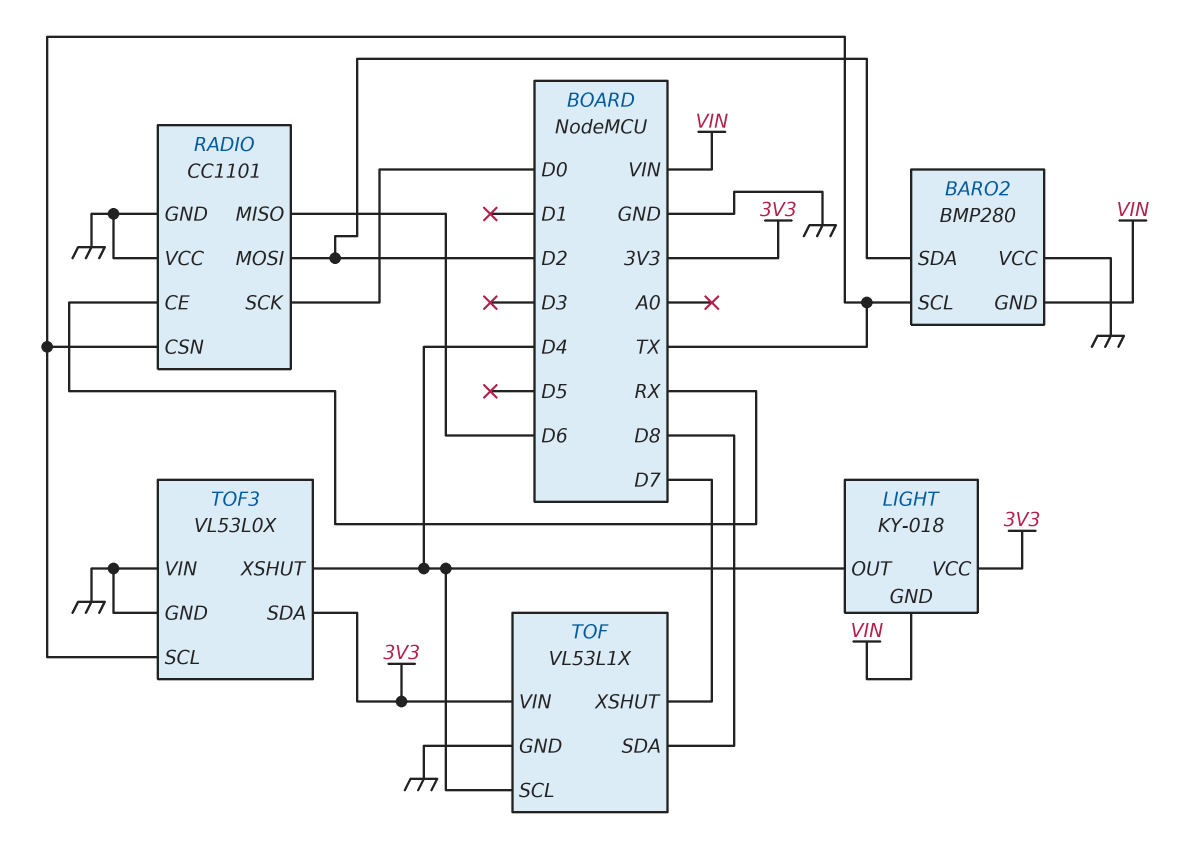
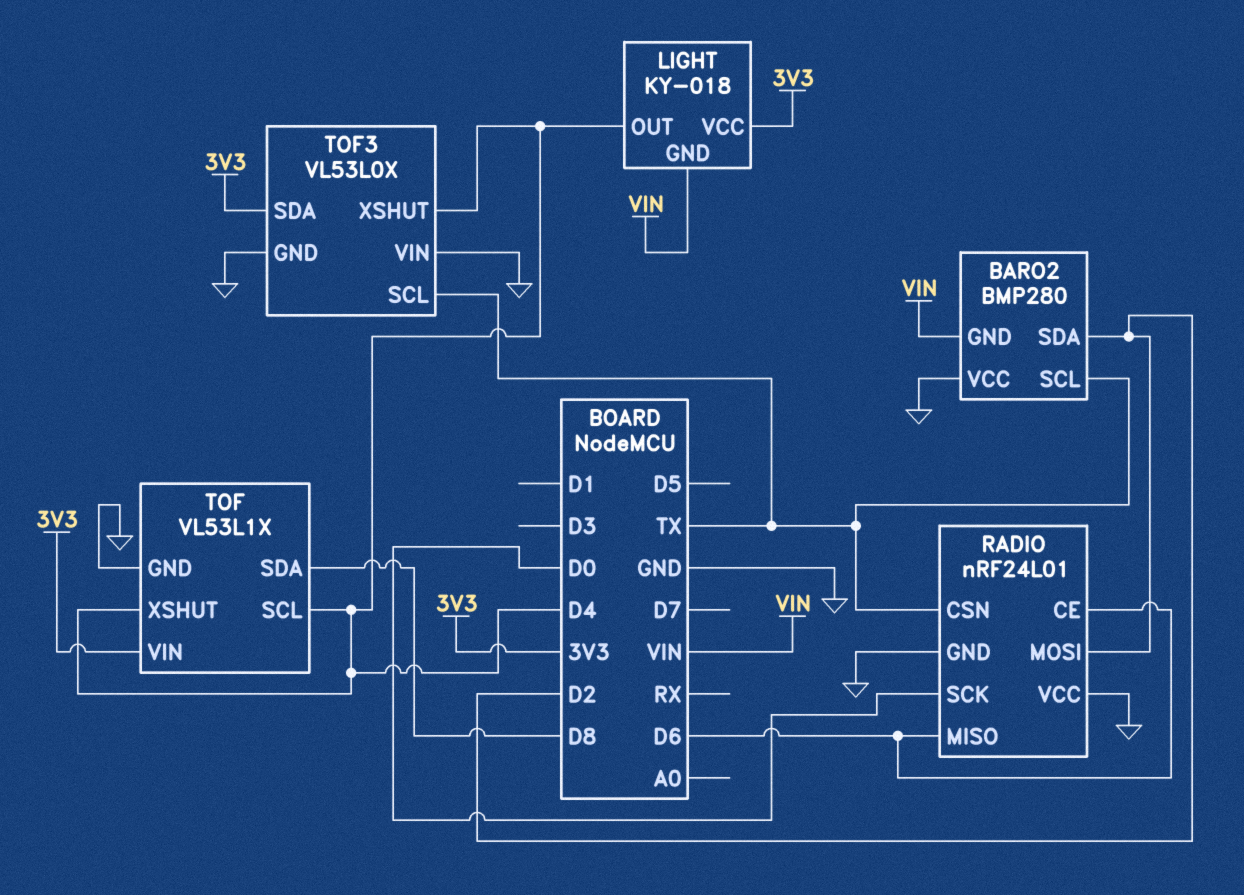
RADIO: CC1101 -> nRF24L01
RADIO pin CE: RX -> D6
TOF pin XSHUT: D7 -> D4

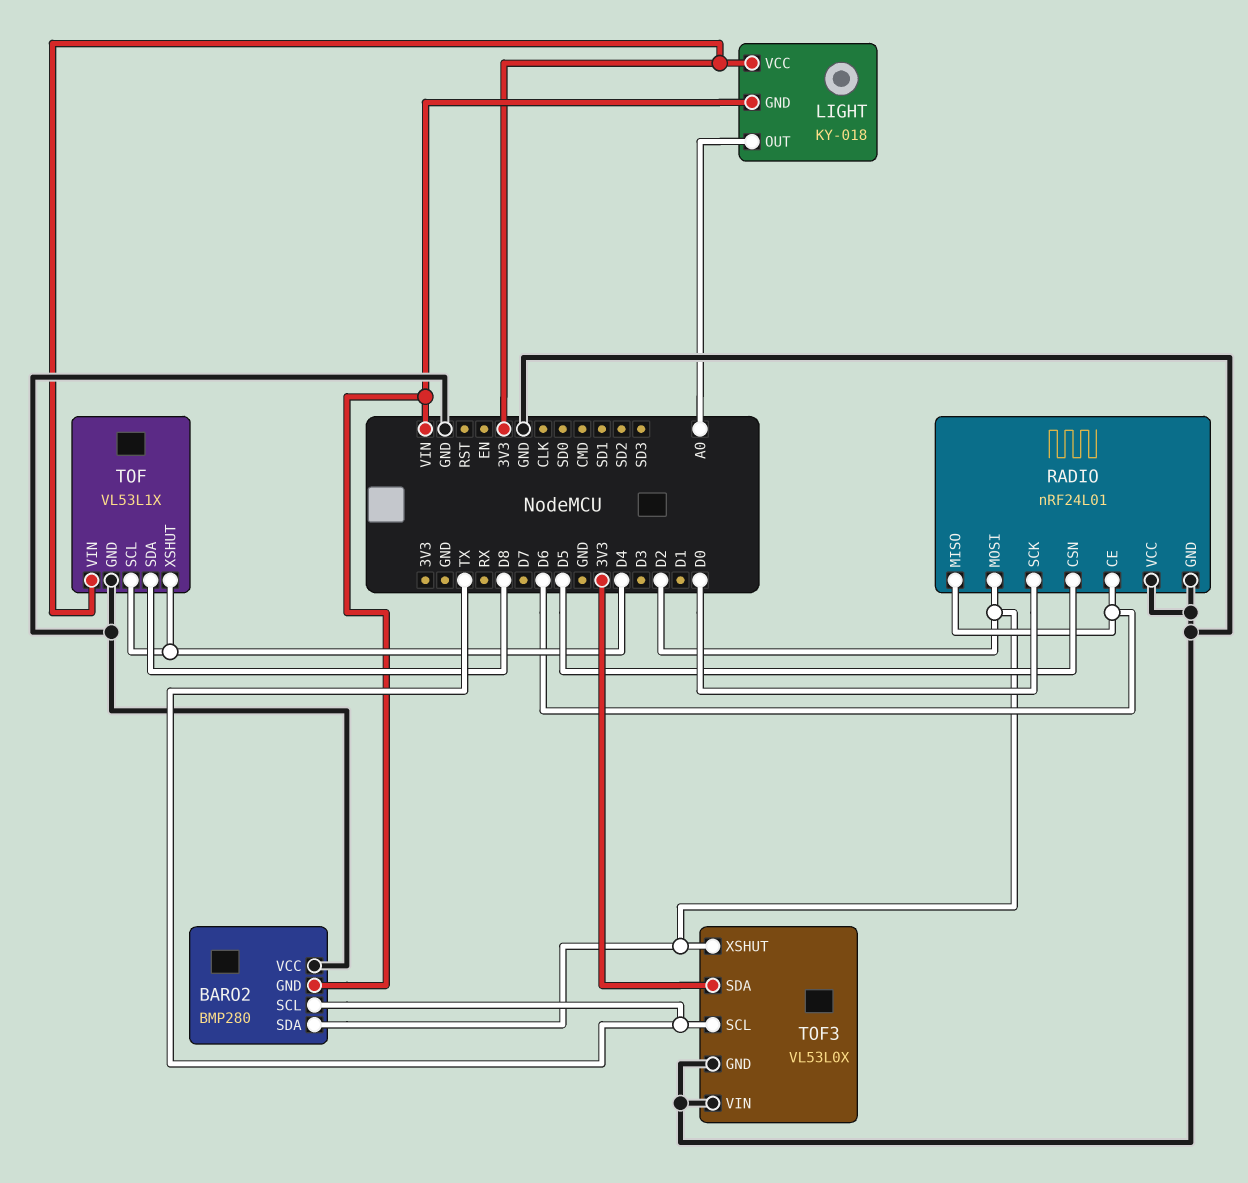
LIGHT pin OUT: D4 -> A0
RADIO pin CSN: TX -> D5
TOF3 pin XSHUT: D4 -> D2

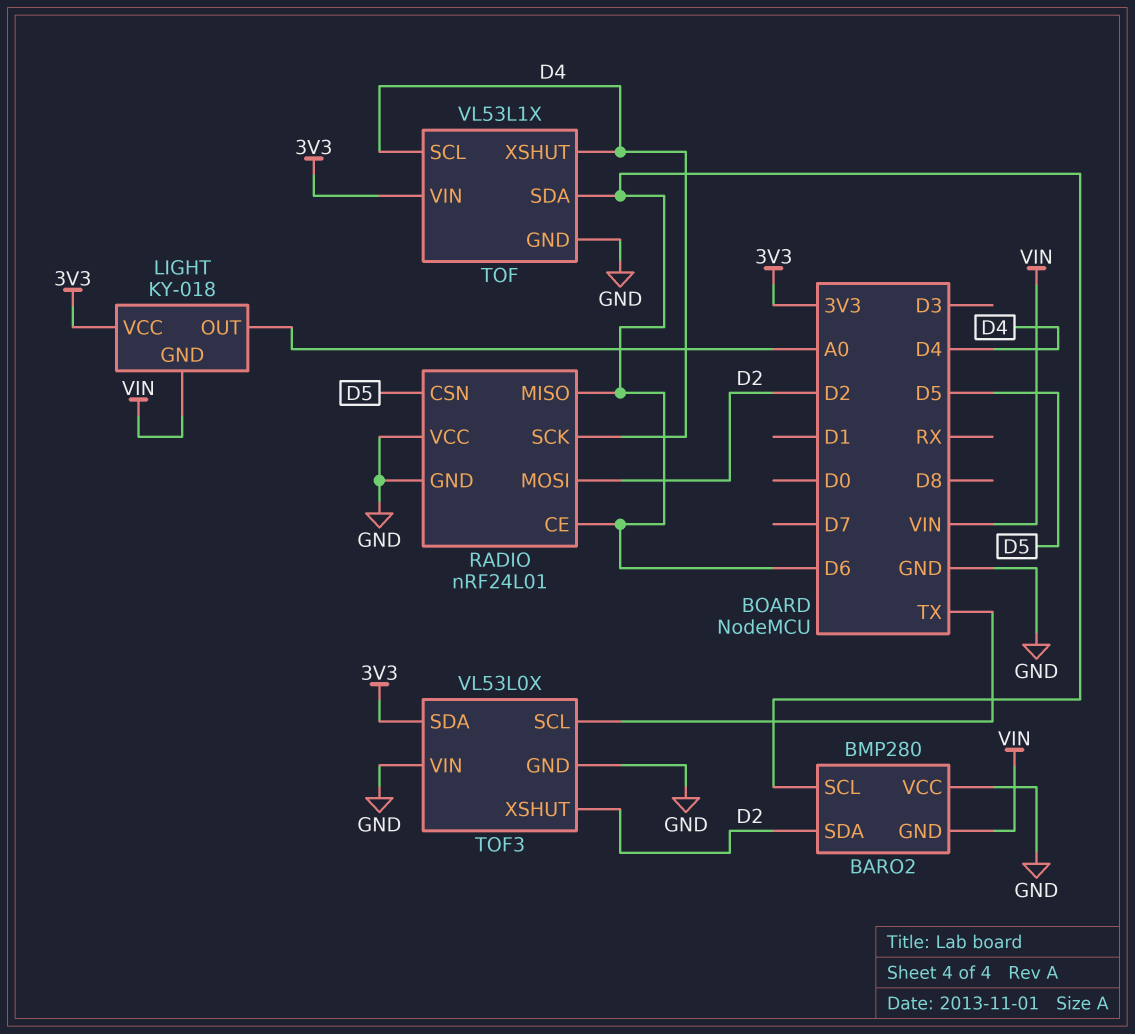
BARO2 pin SCL: TX -> D6
RADIO pin SCK: D0 -> D4
TOF pin SDA: D8 -> D6

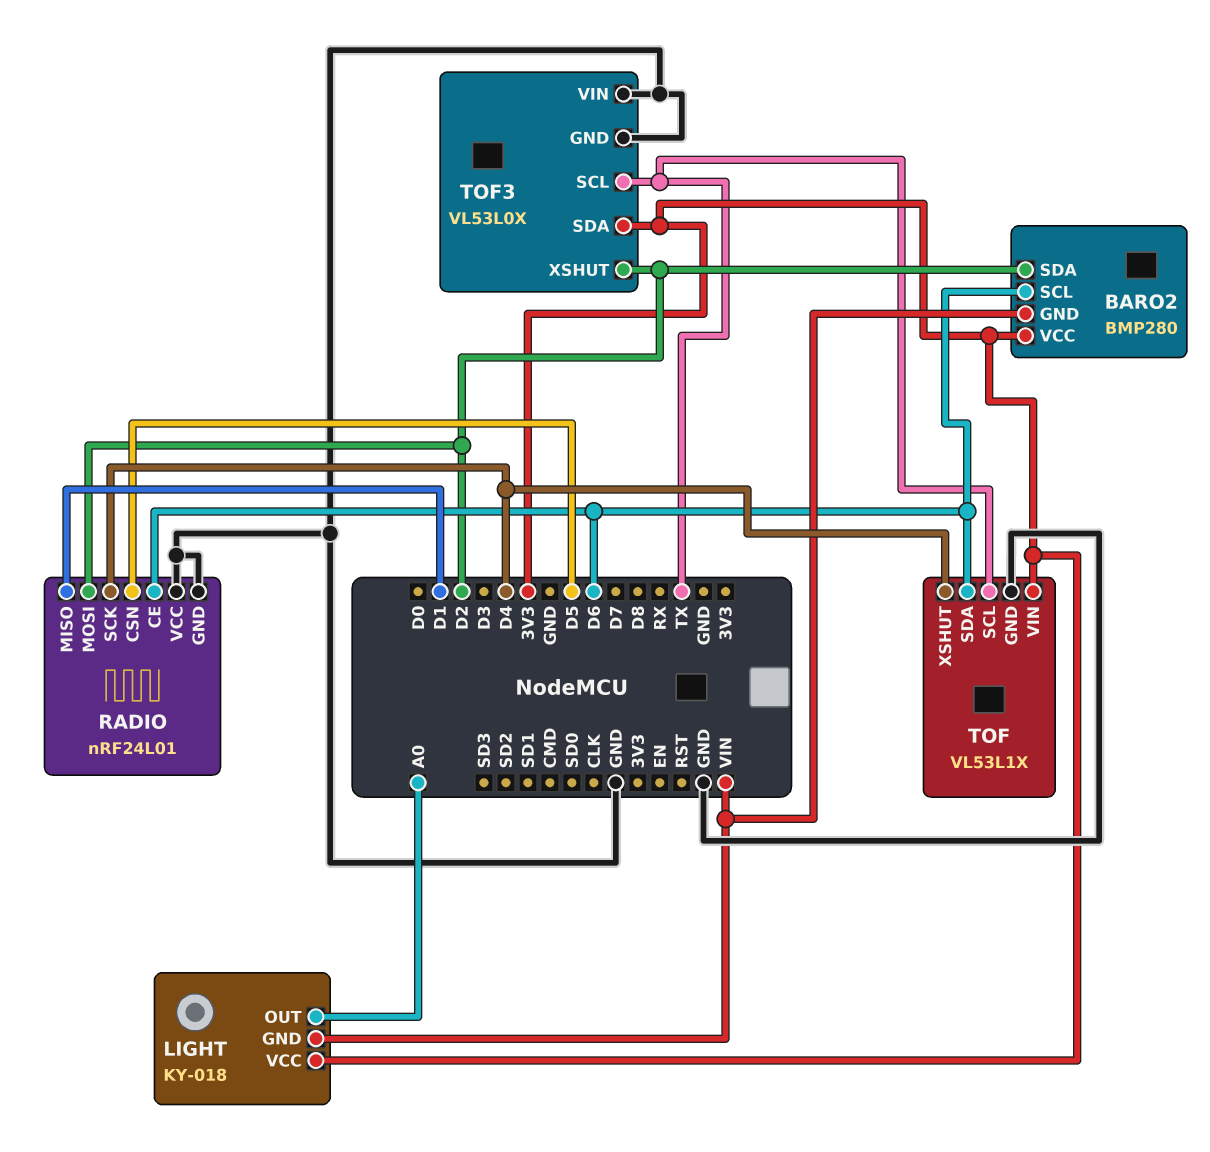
BARO2 pin VCC: GND -> 3V3
RADIO pin MISO: D6 -> D1
TOF pin SCL: D4 -> TX

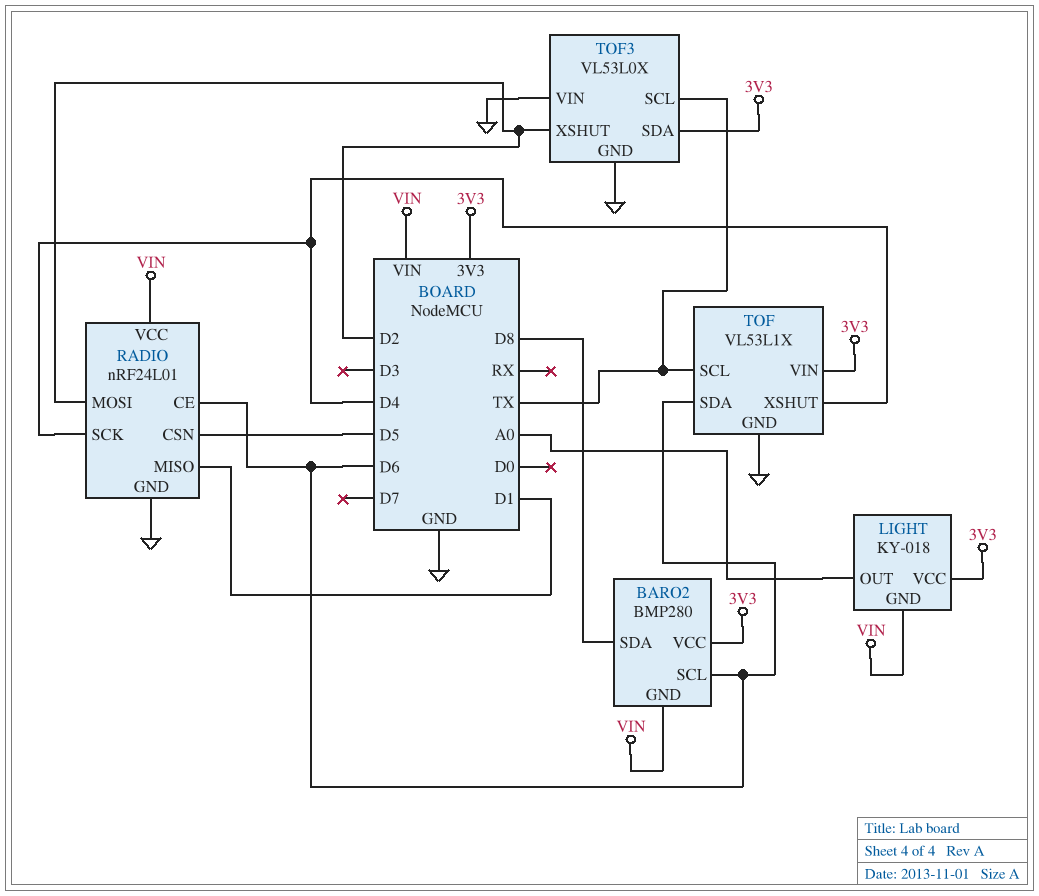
BARO2 pin SDA: D2 -> D8
RADIO pin VCC: GND -> VIN

